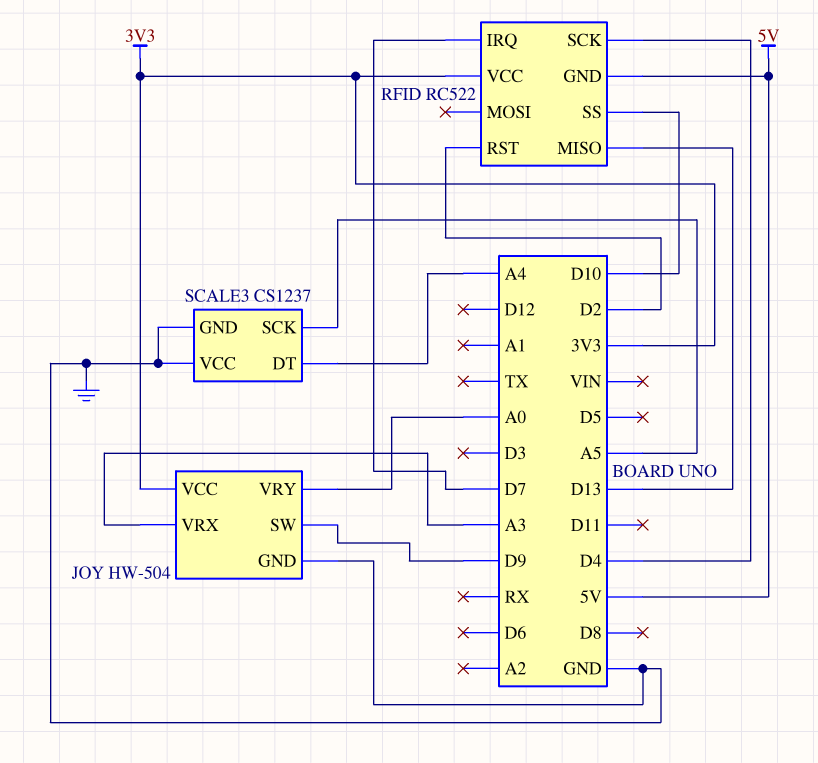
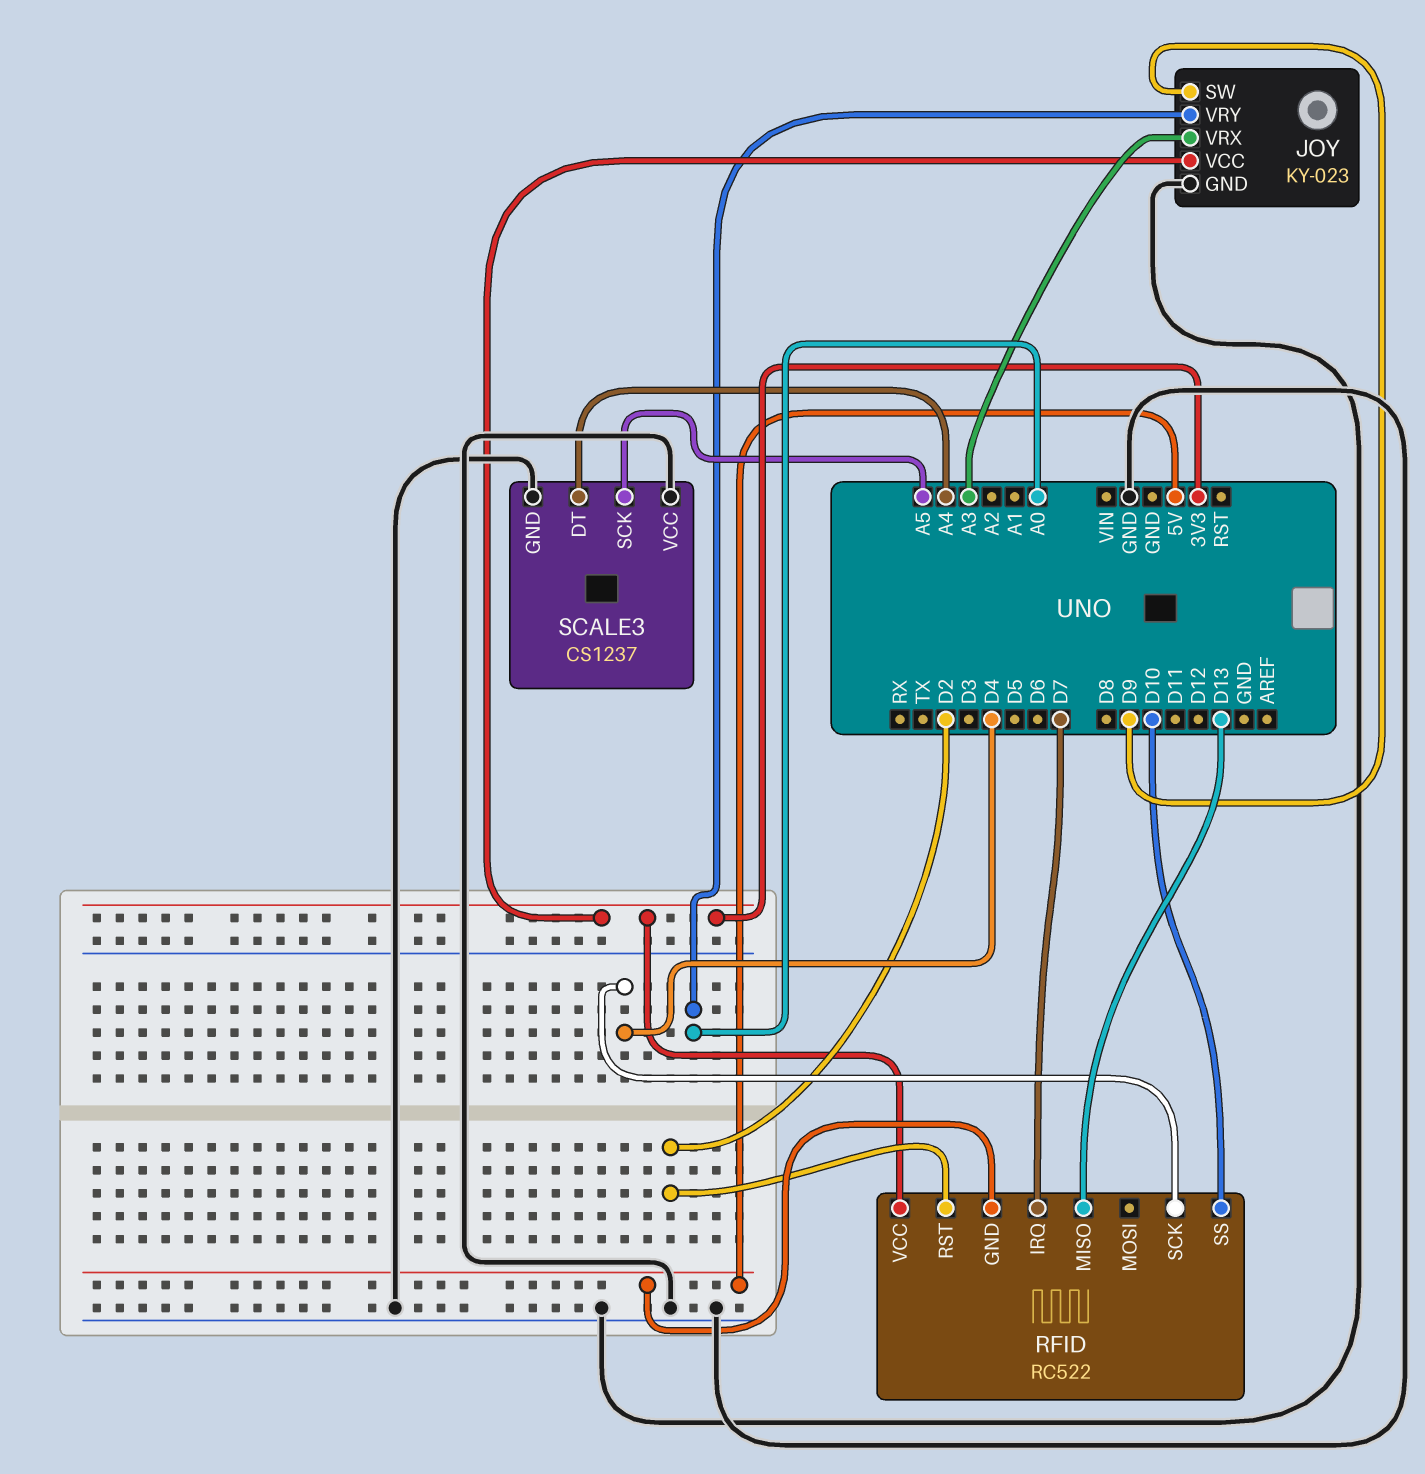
JOY: HW-504 -> KY-023

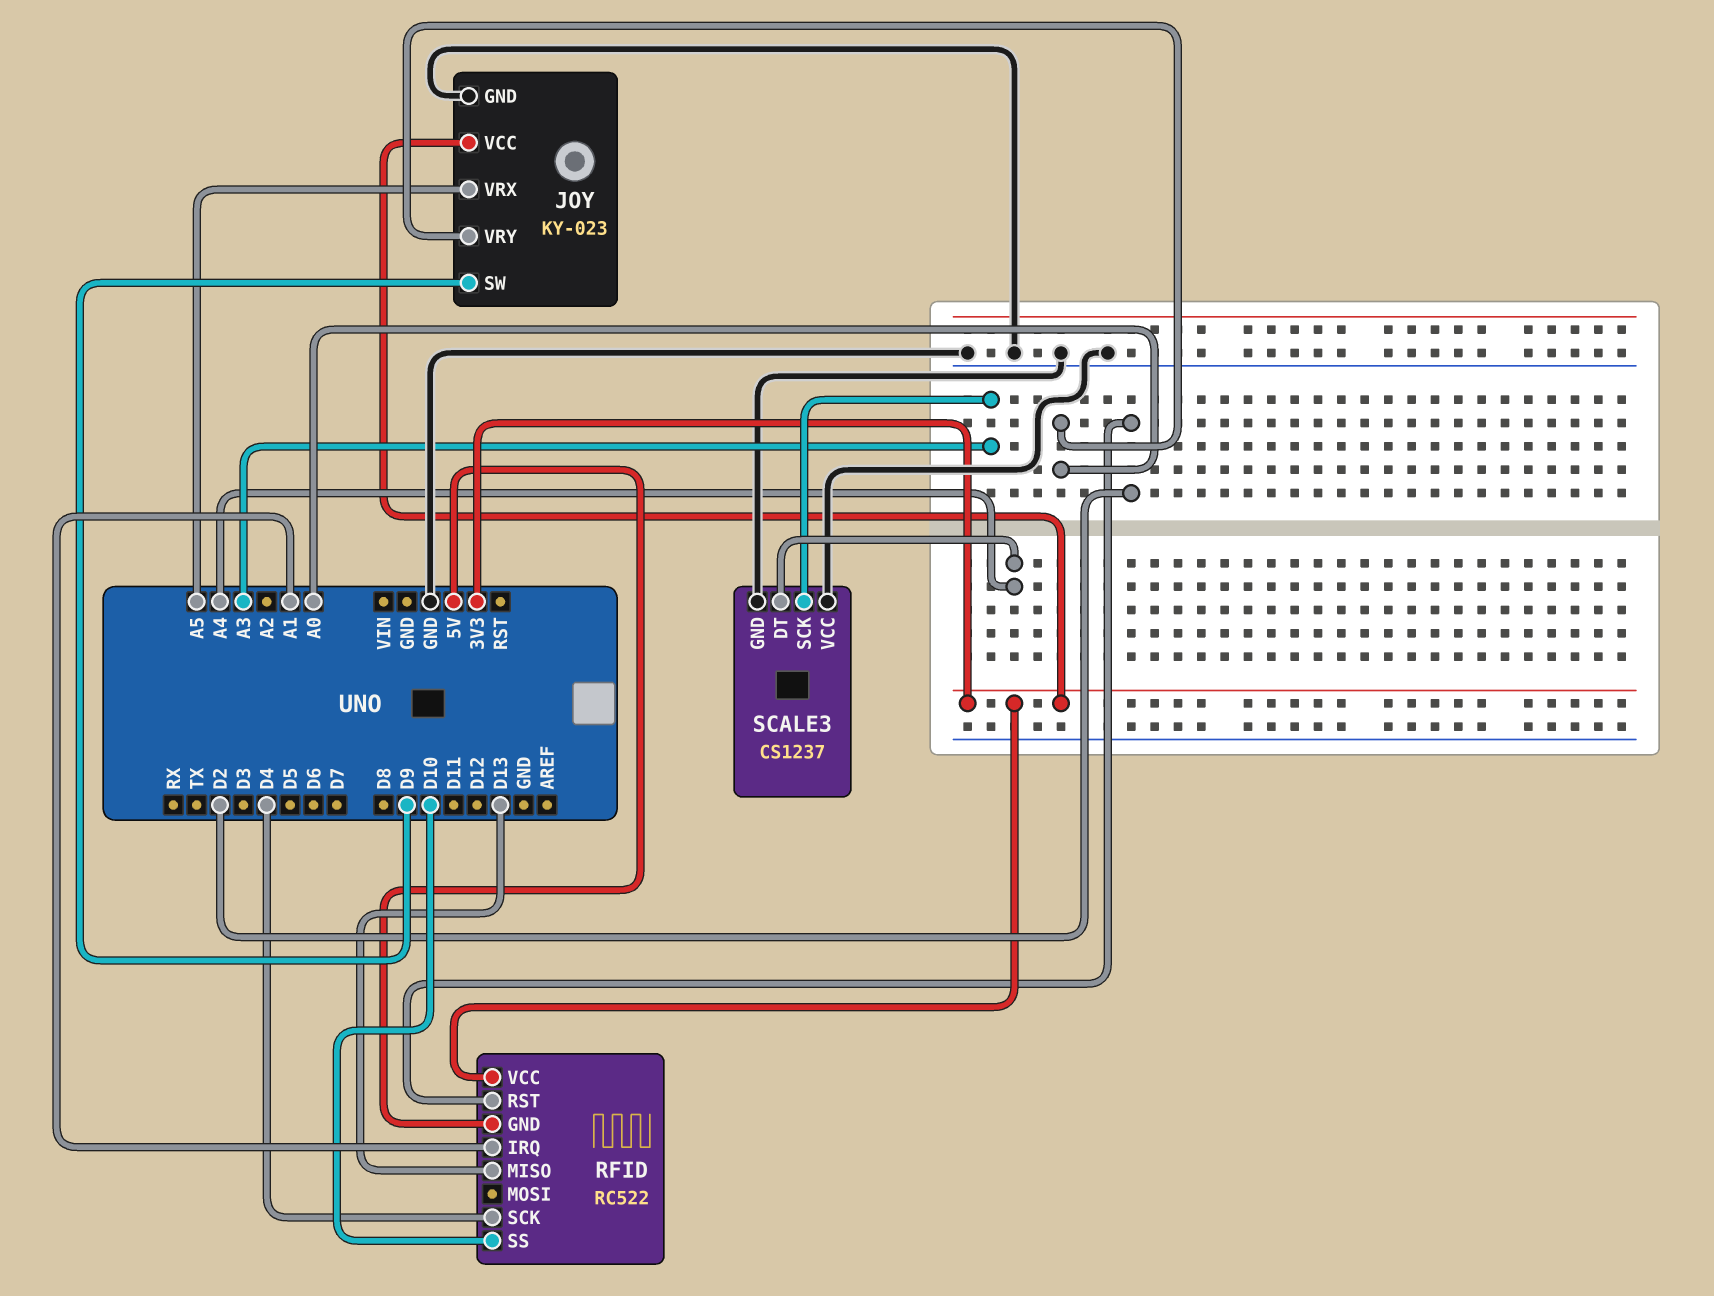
JOY pin VRX: A3 -> A5
RFID pin IRQ: D7 -> A1
SCALE3 pin SCK: A5 -> A3

